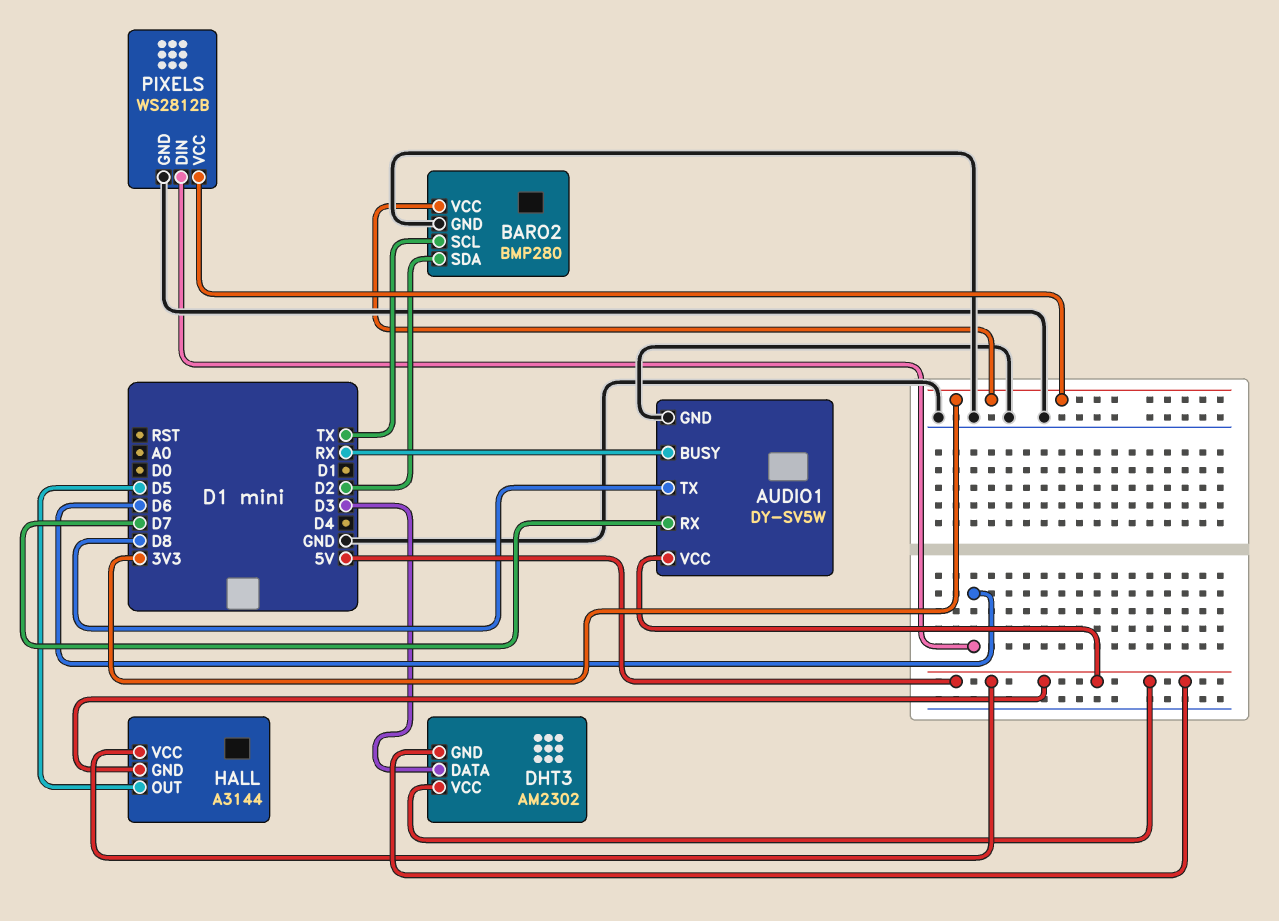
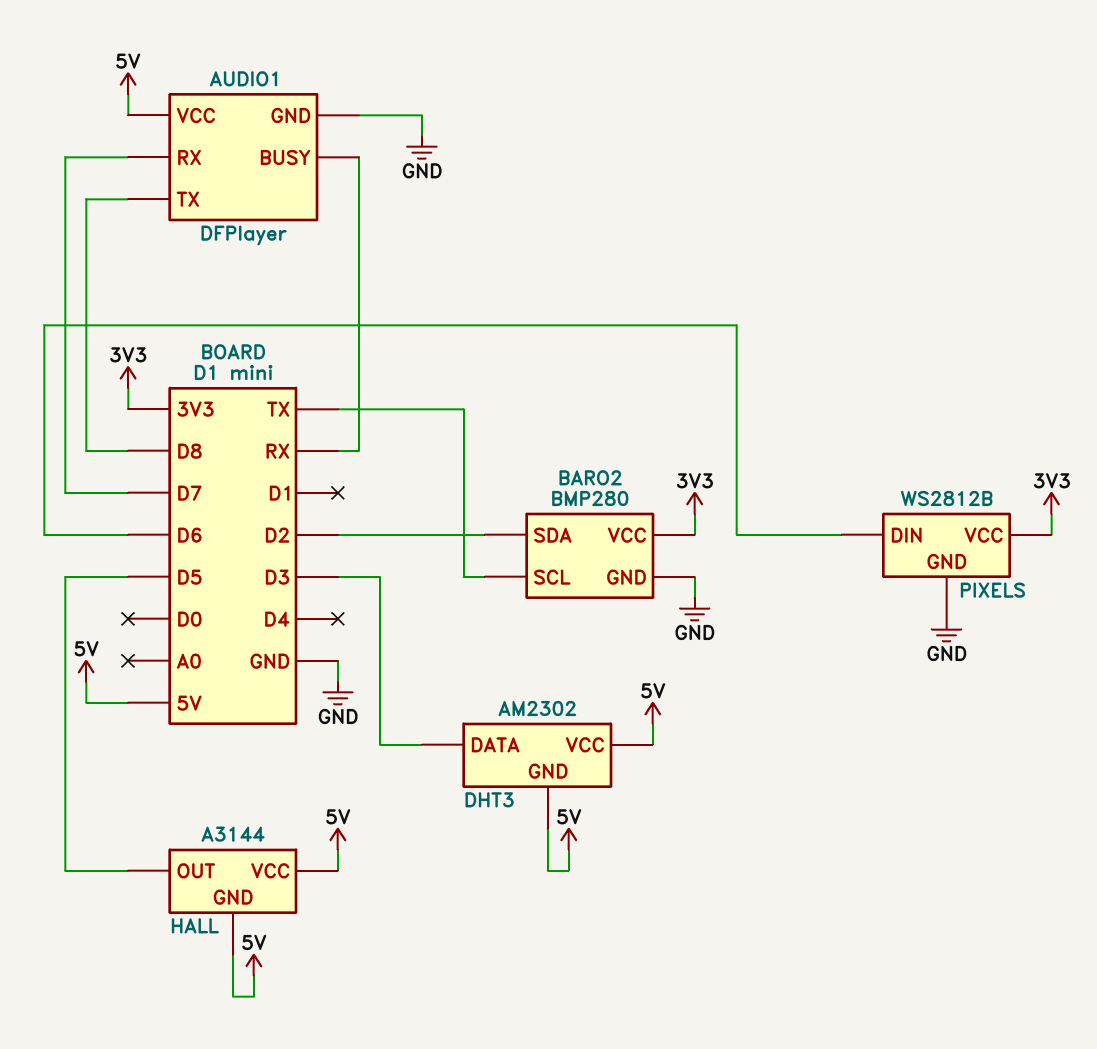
AUDIO1: DY-SV5W -> DFPlayer

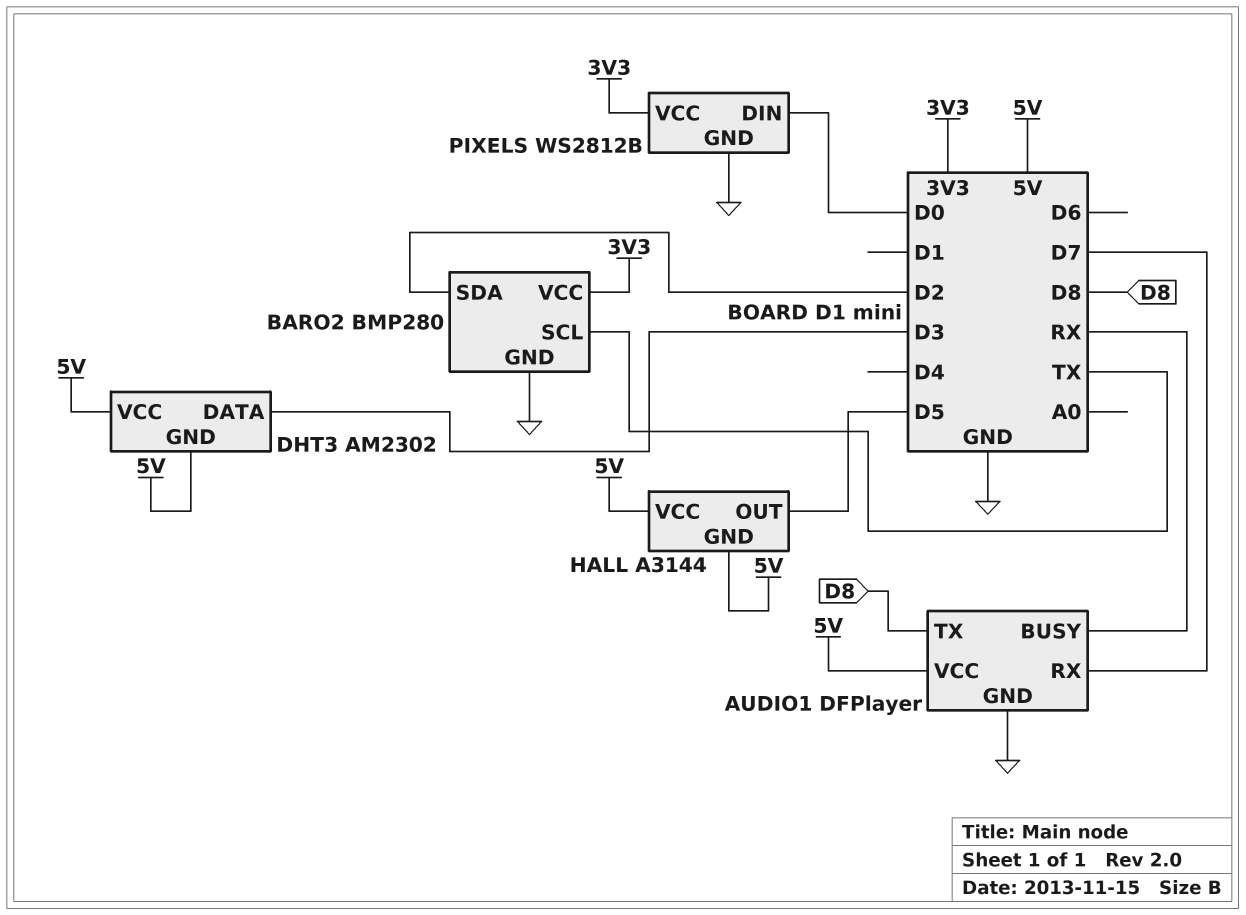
PIXELS pin DIN: D6 -> D0

